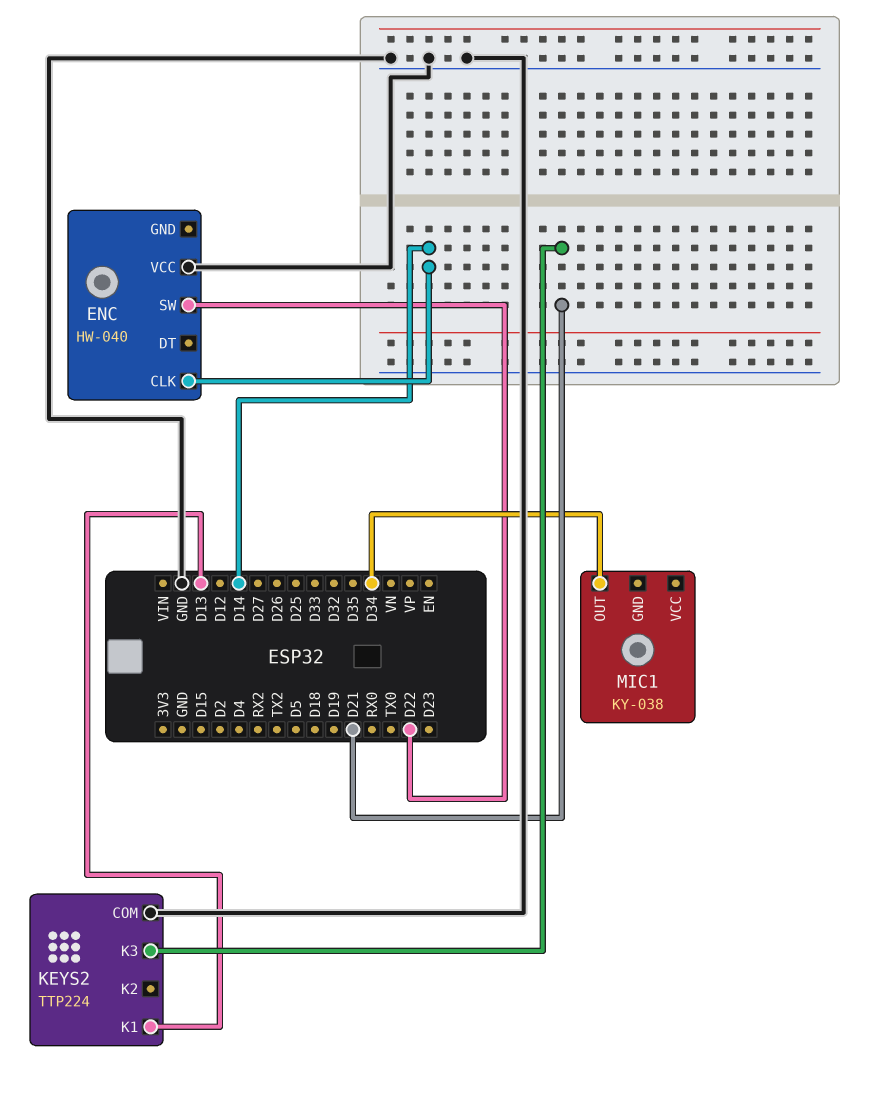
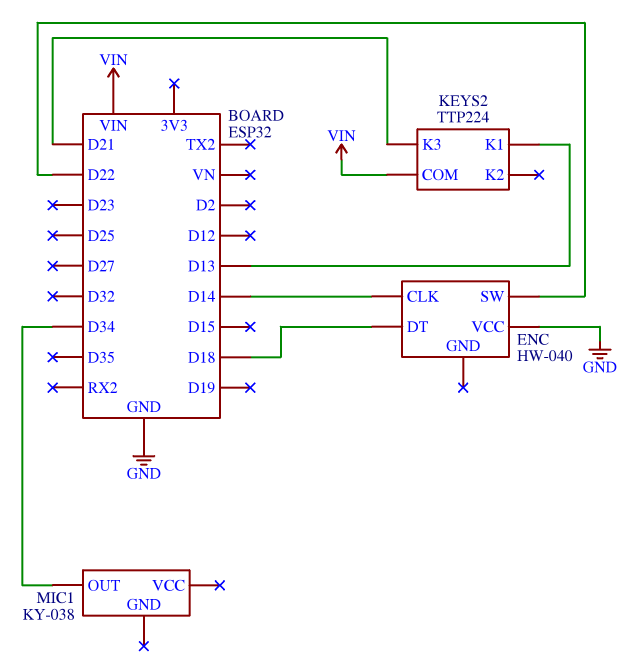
ENC pin DT: none -> D18
KEYS2 pin COM: GND -> VIN

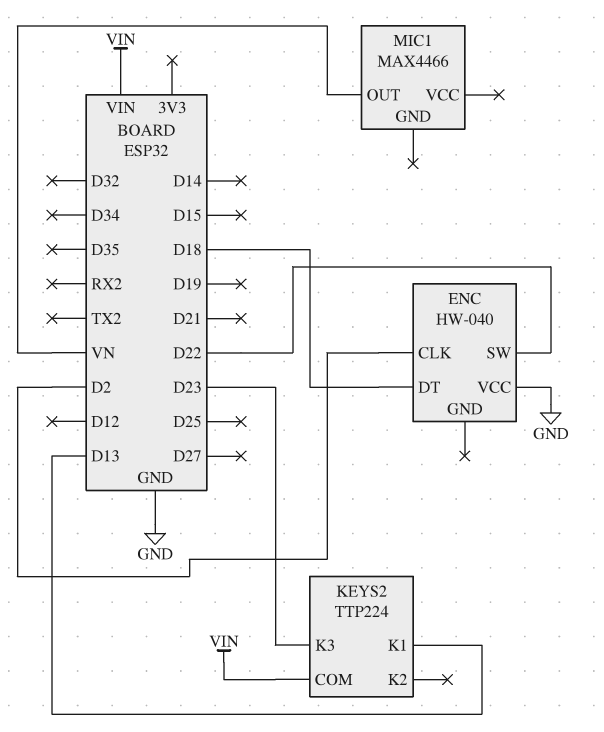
ENC pin CLK: D14 -> D2
KEYS2 pin K3: D21 -> D23
MIC1: KY-038 -> MAX4466
MIC1 pin OUT: D34 -> VN

